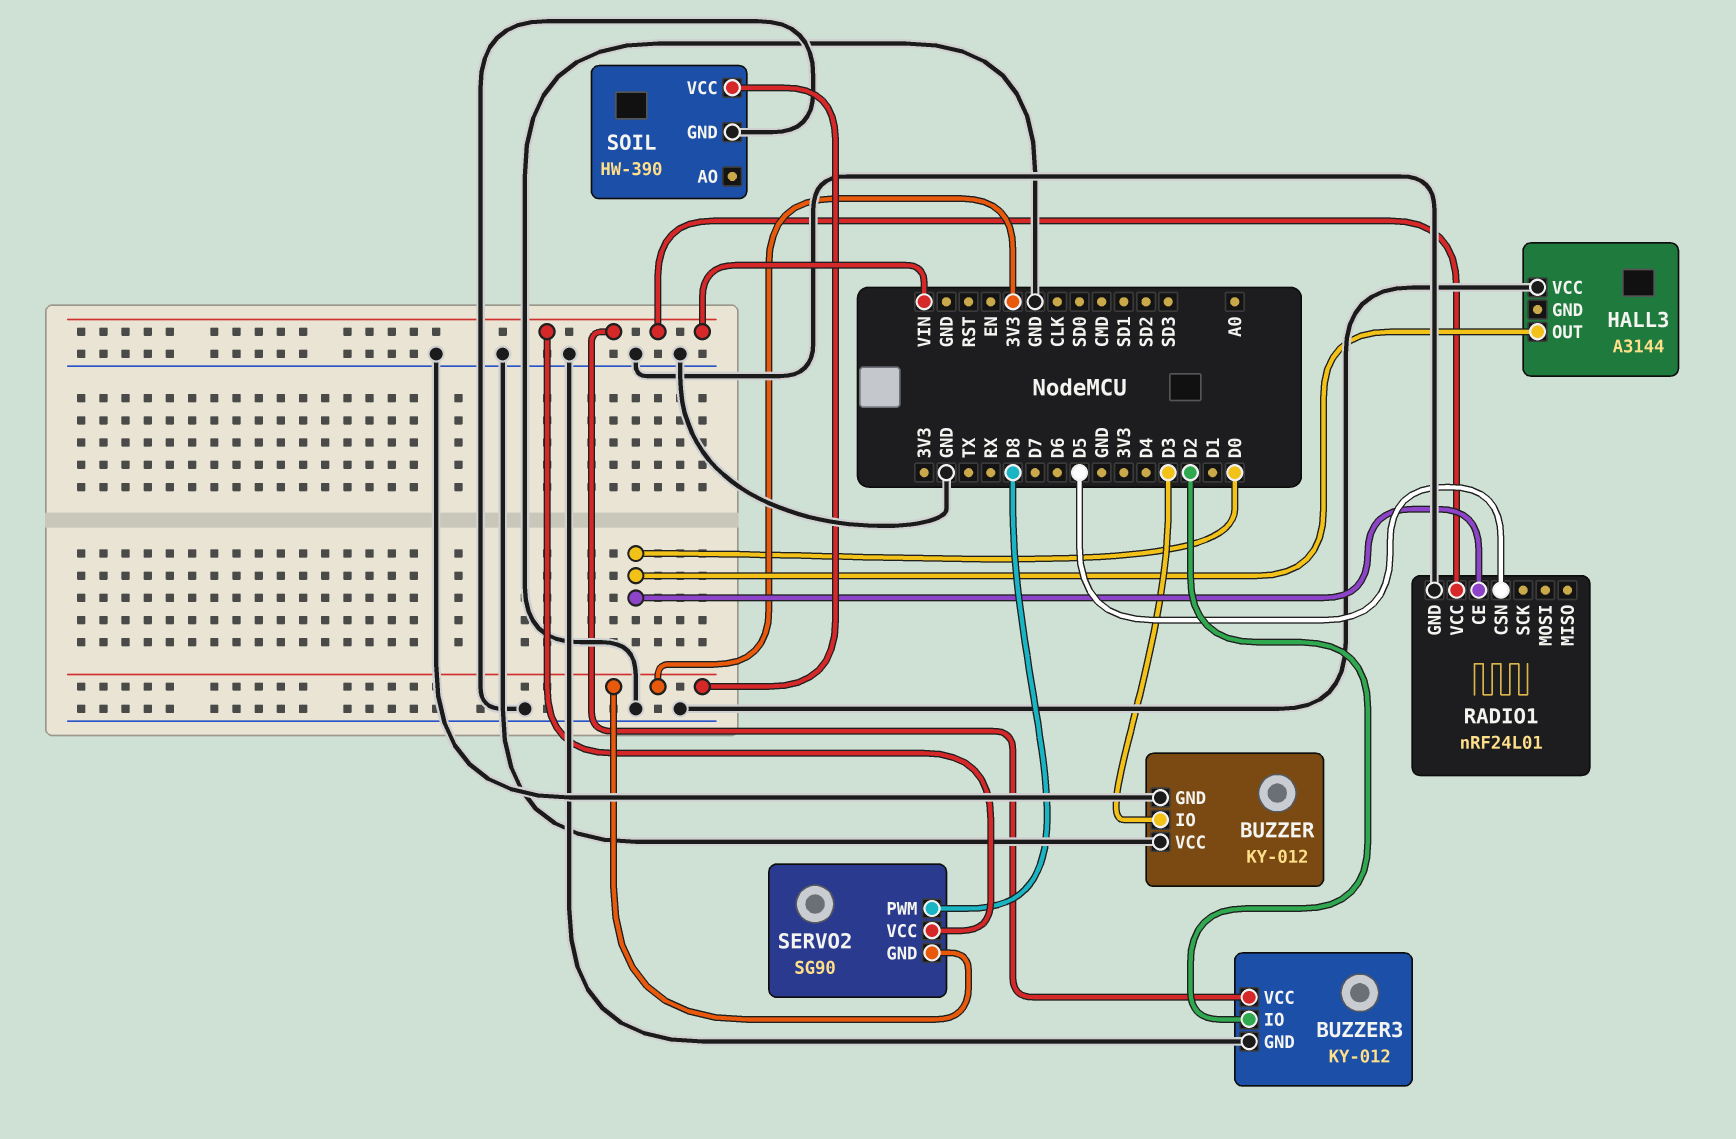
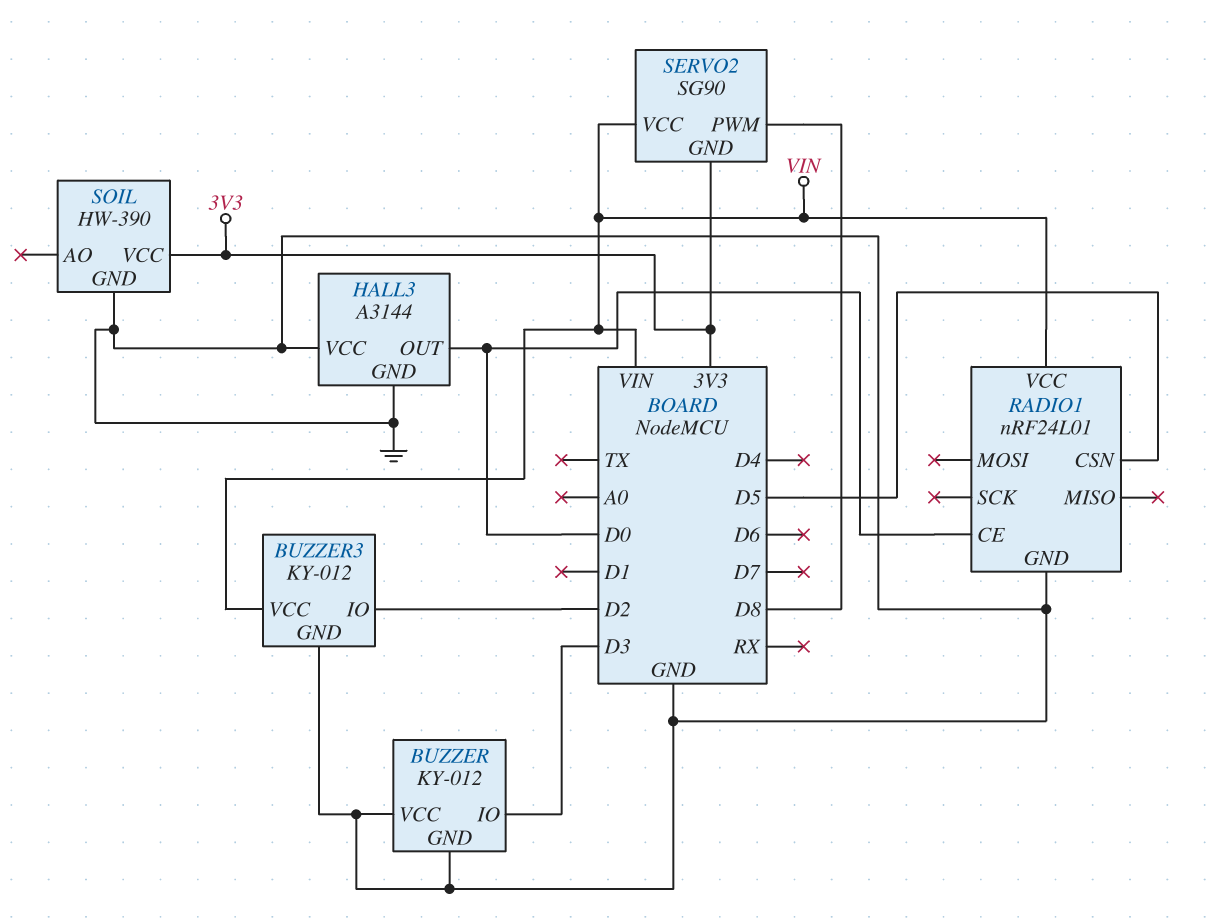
HALL3 pin GND: none -> GND

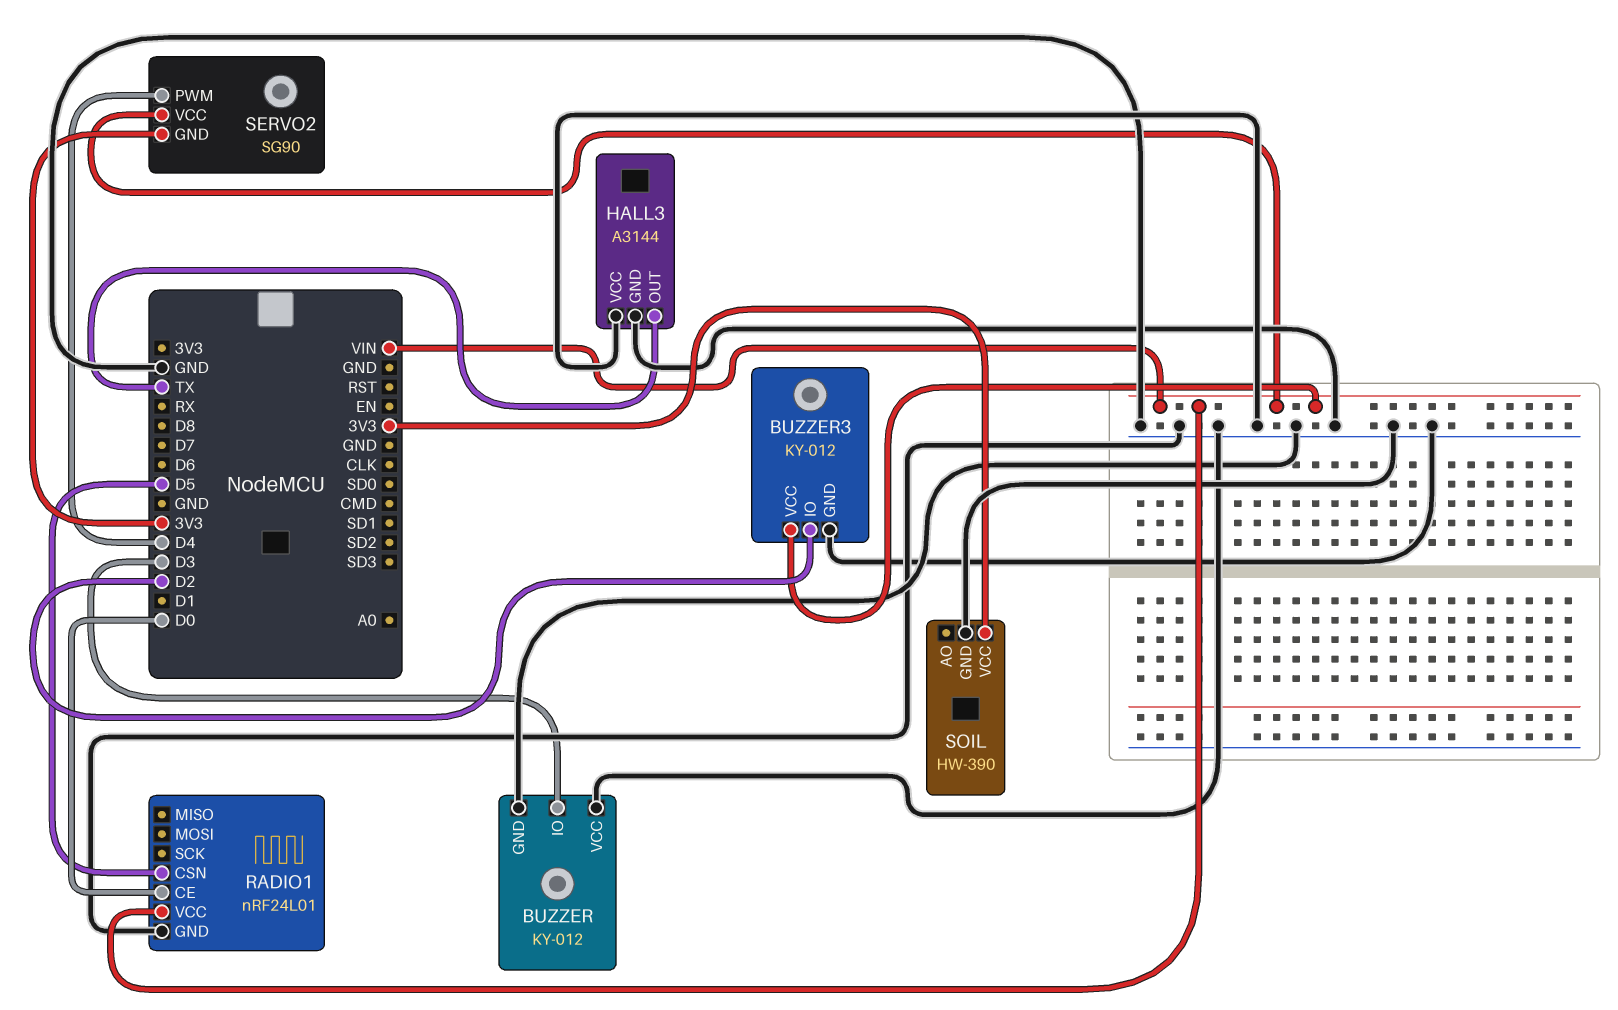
HALL3 pin OUT: D0 -> TX
SERVO2 pin PWM: D8 -> D4

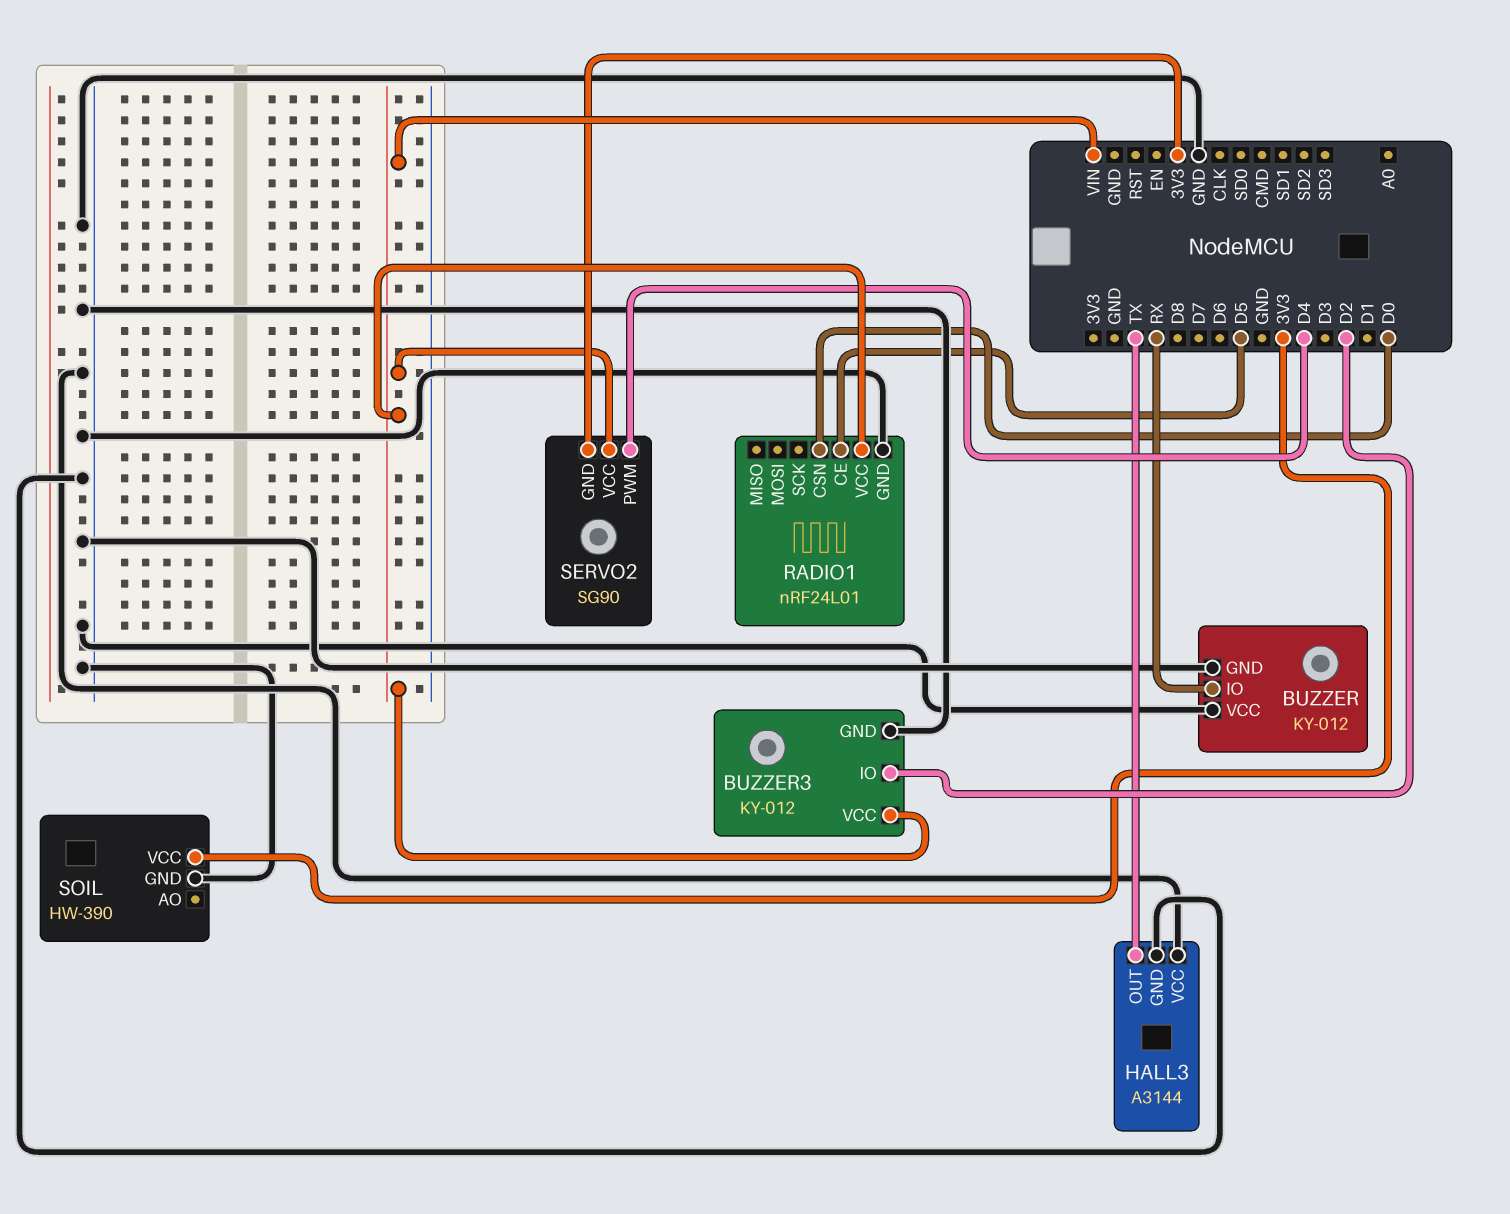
BUZZER pin IO: D3 -> RX
RADIO1 pin CE: D0 -> D5
RADIO1 pin CSN: D5 -> D0

